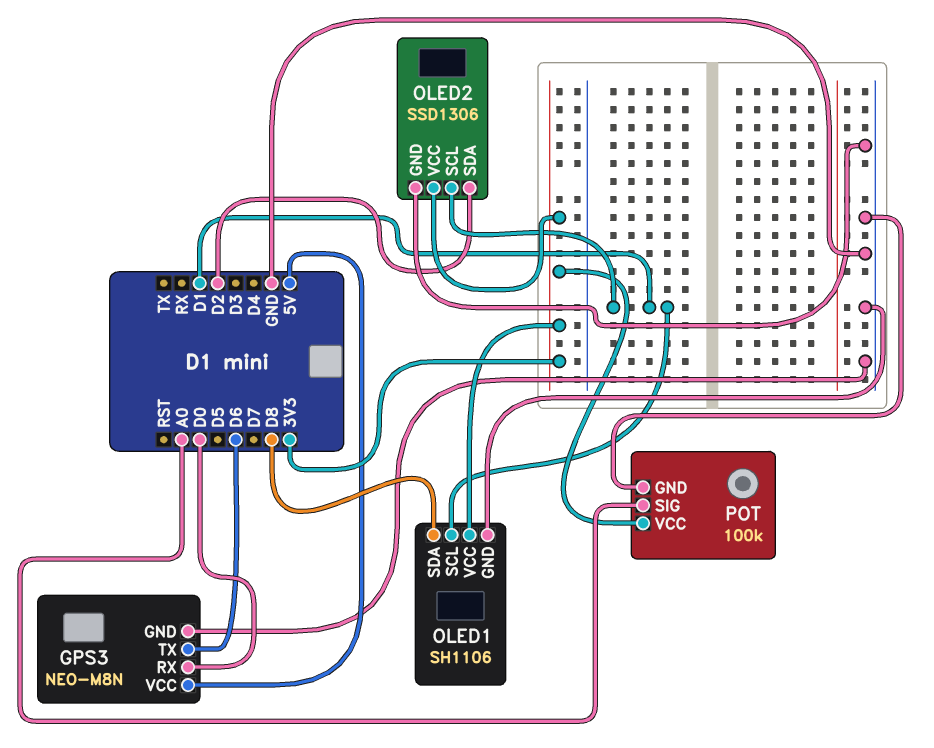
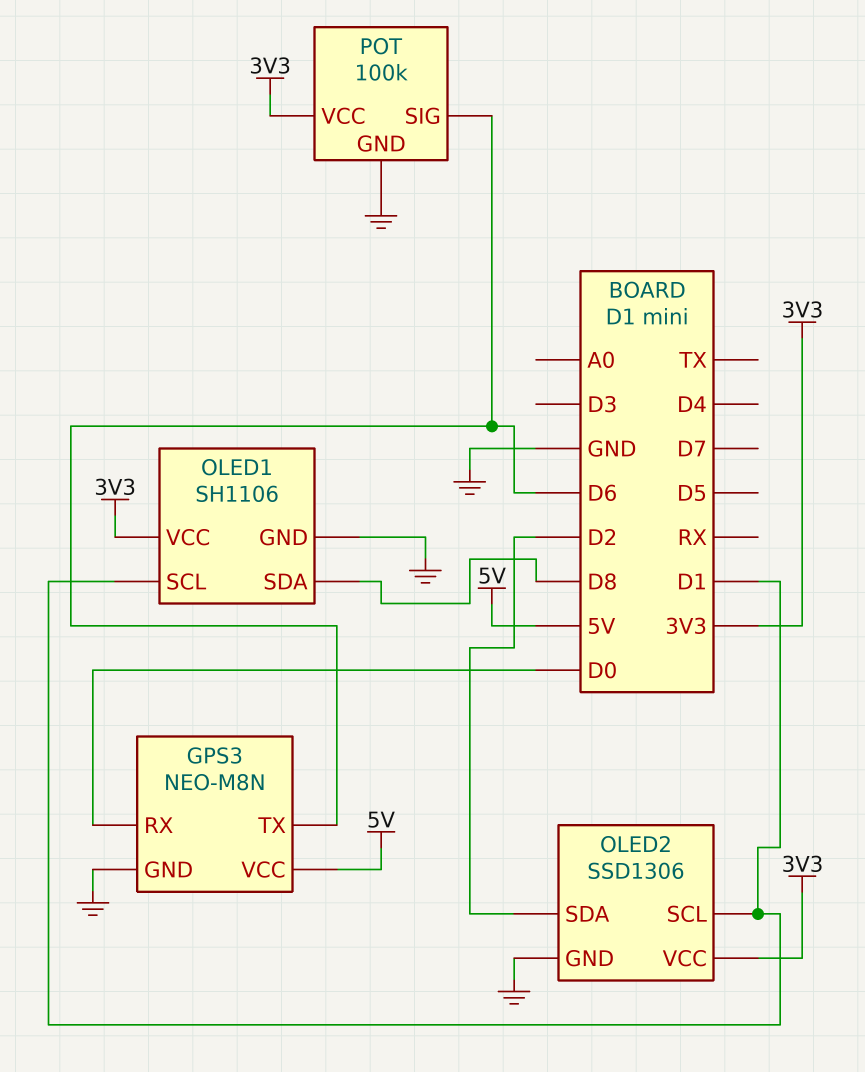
POT pin SIG: A0 -> D6

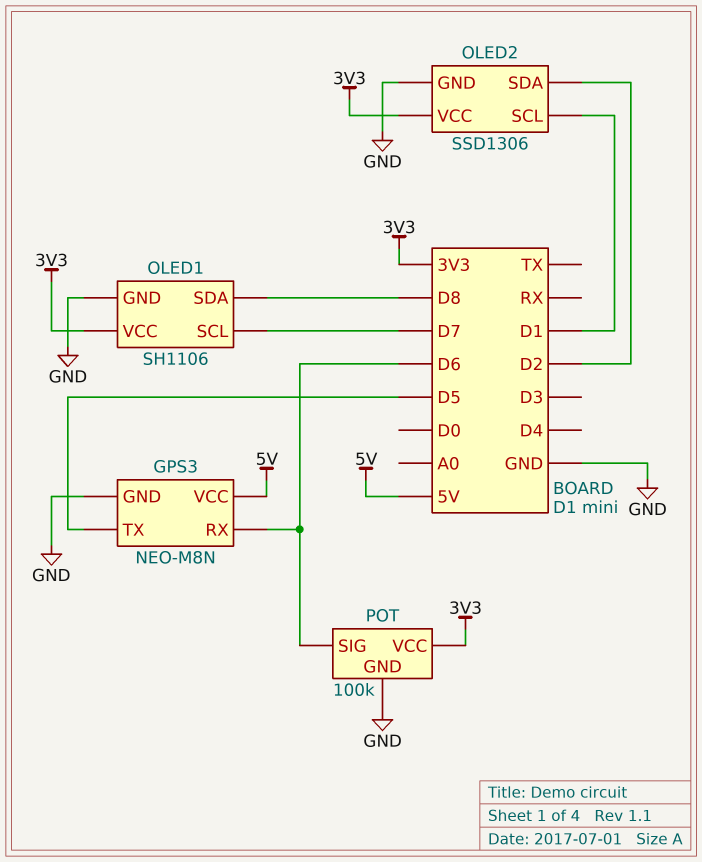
GPS3 pin RX: D0 -> D6
GPS3 pin TX: D6 -> D5
OLED1 pin SCL: D1 -> D7

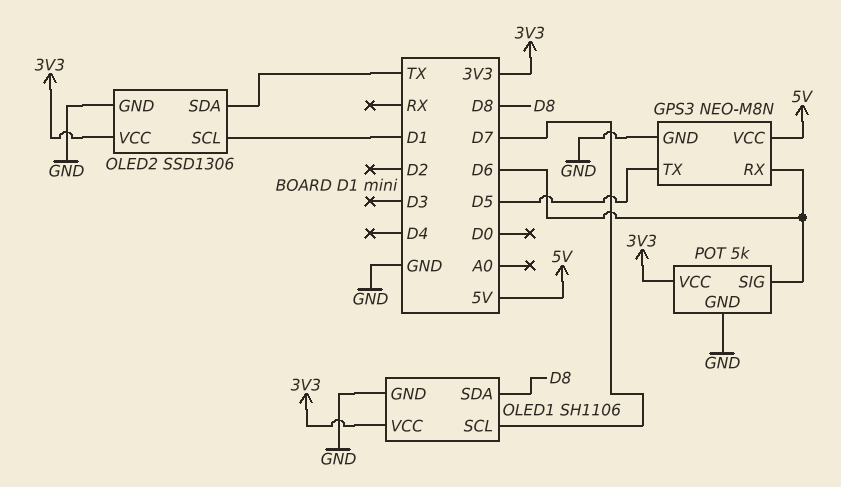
OLED2 pin SDA: D2 -> TX
POT: 100k -> 5k

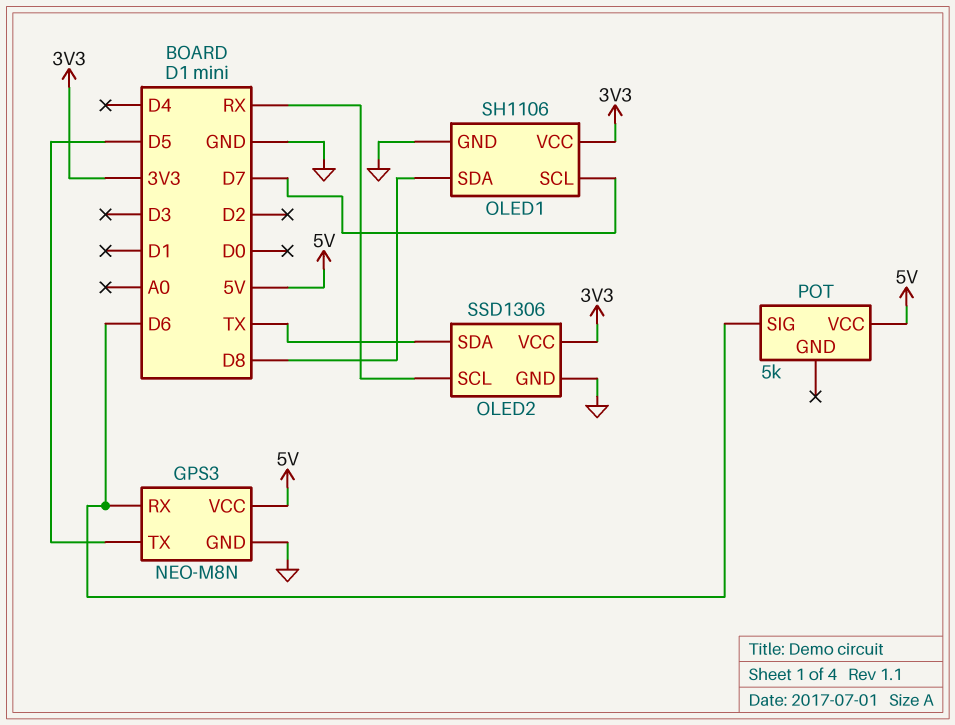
OLED2 pin SCL: D1 -> RX
POT pin GND: GND -> none
POT pin VCC: 3V3 -> 5V

